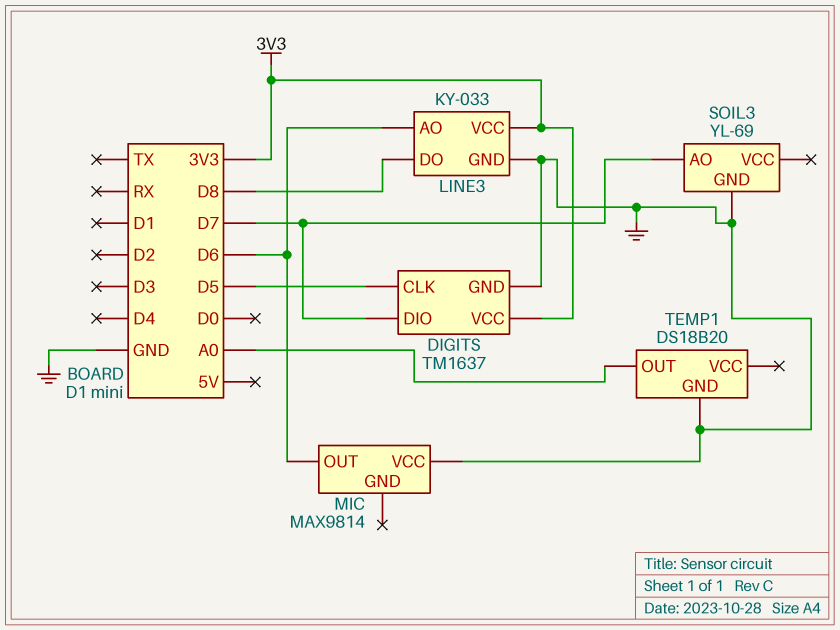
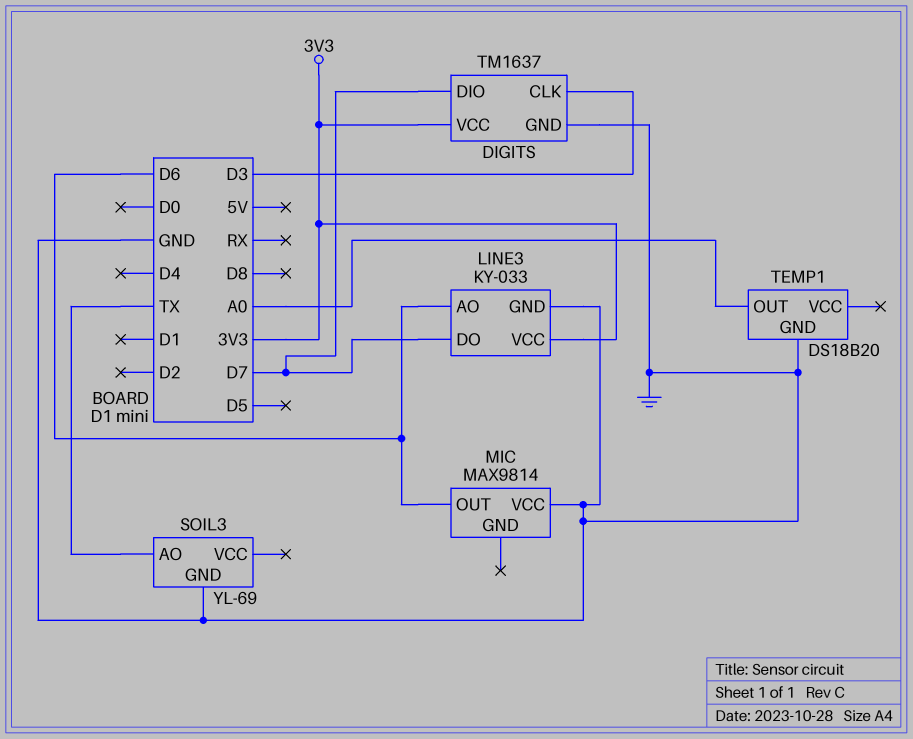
DIGITS pin CLK: D5 -> D3
LINE3 pin DO: D8 -> D7
SOIL3 pin AO: D7 -> TX

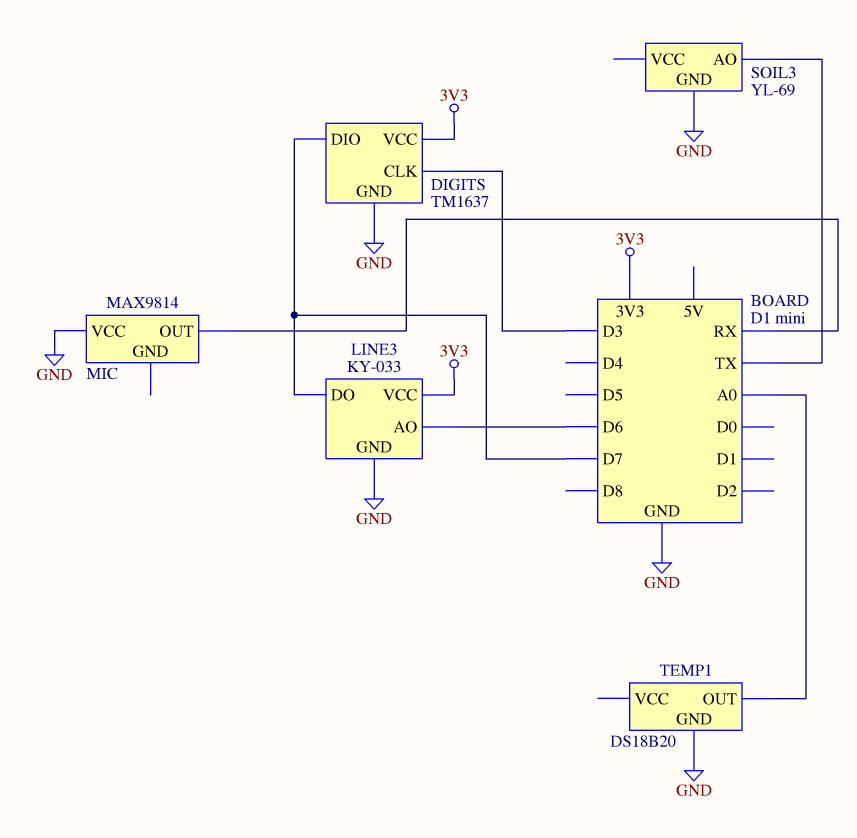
MIC pin OUT: D6 -> RX

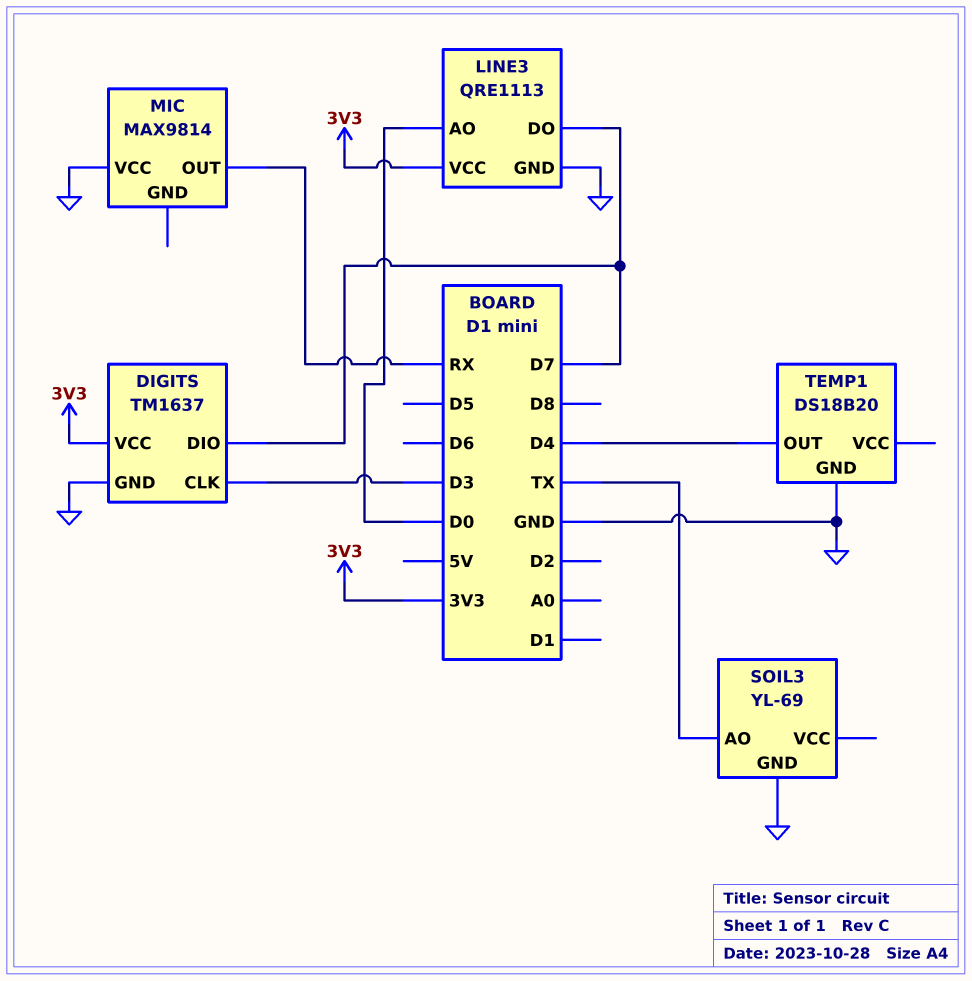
LINE3: KY-033 -> QRE1113
LINE3 pin AO: D6 -> D0
TEMP1 pin OUT: A0 -> D4

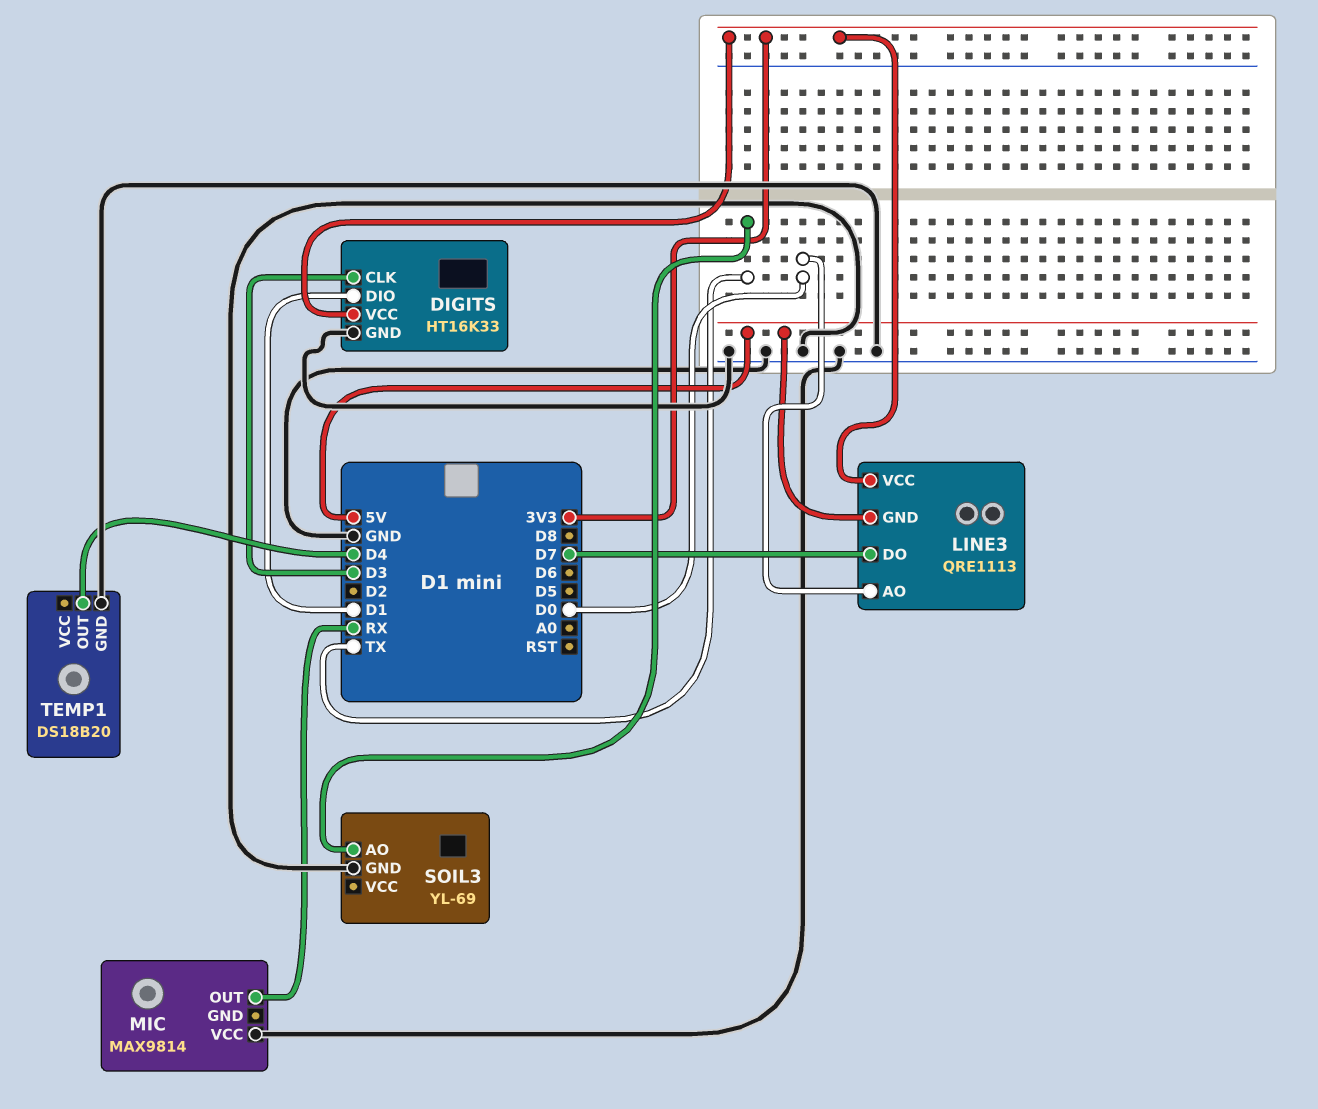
DIGITS: TM1637 -> HT16K33
DIGITS pin DIO: D7 -> D1
LINE3 pin GND: GND -> 5V

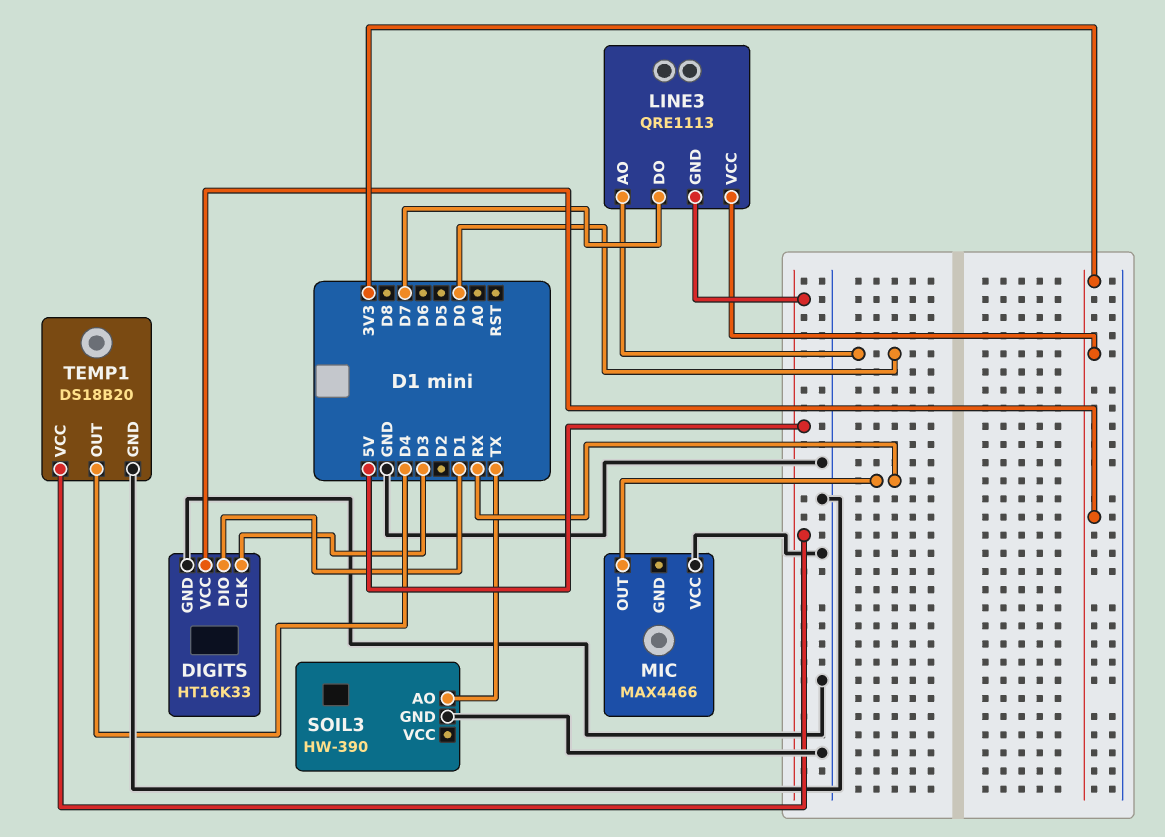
MIC: MAX9814 -> MAX4466
SOIL3: YL-69 -> HW-390
TEMP1 pin VCC: none -> 5V

